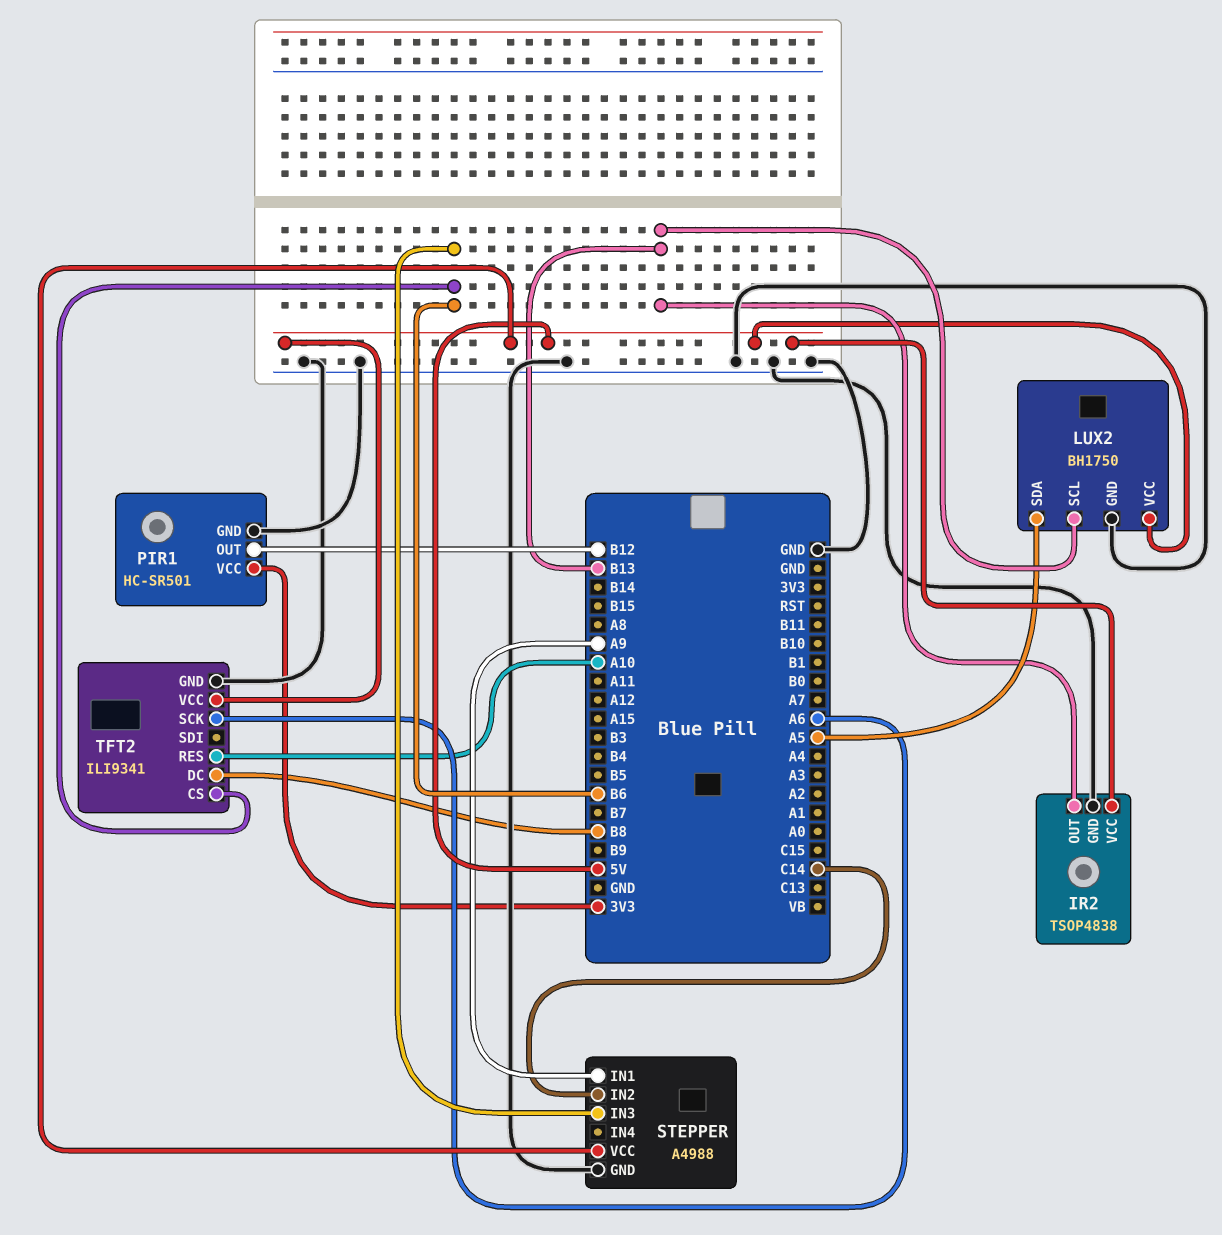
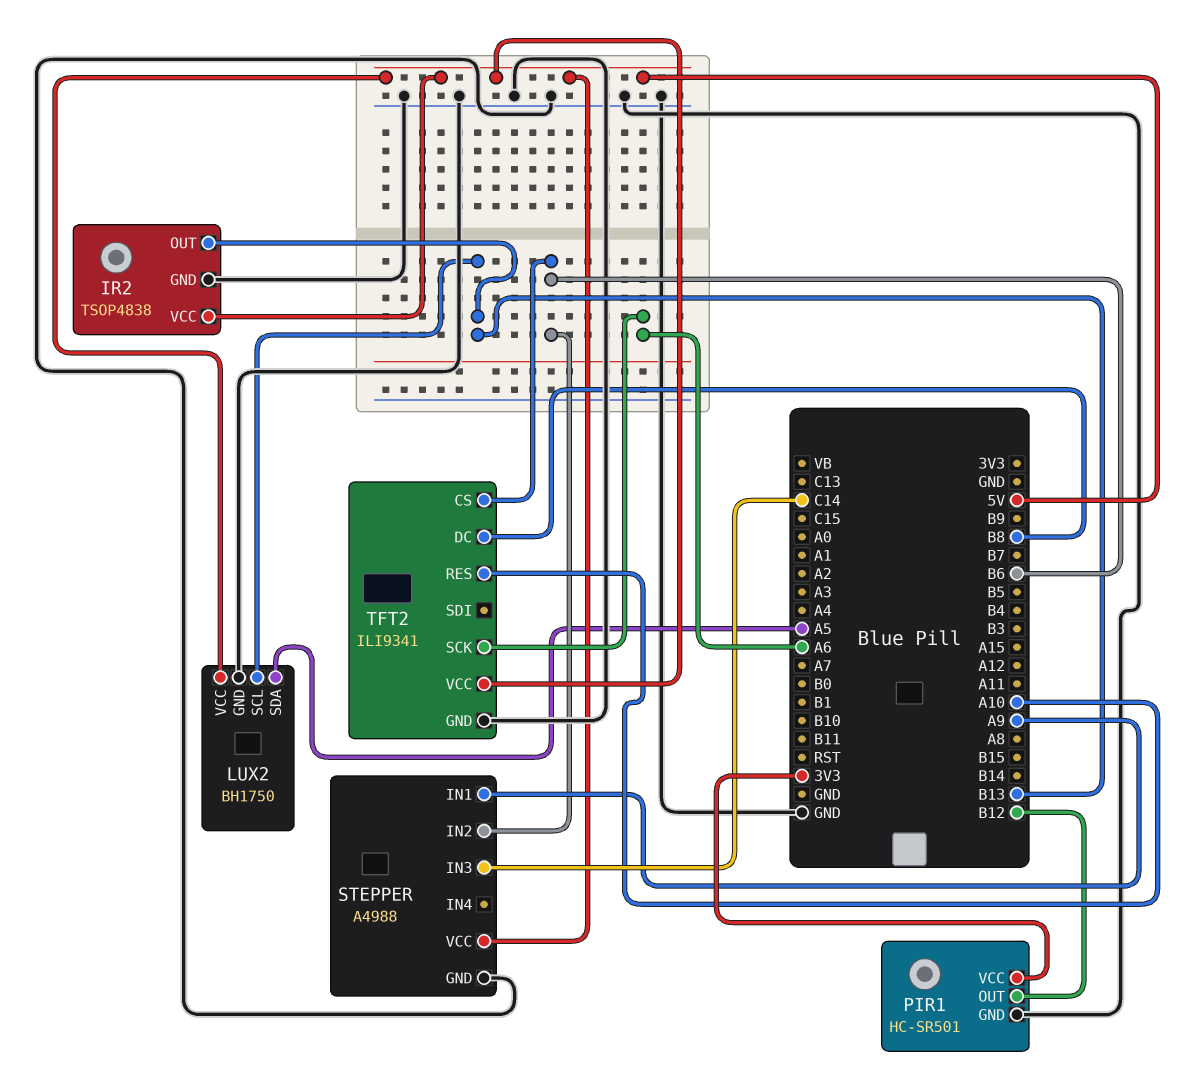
STEPPER pin IN2: C14 -> B6
STEPPER pin IN3: B6 -> C14

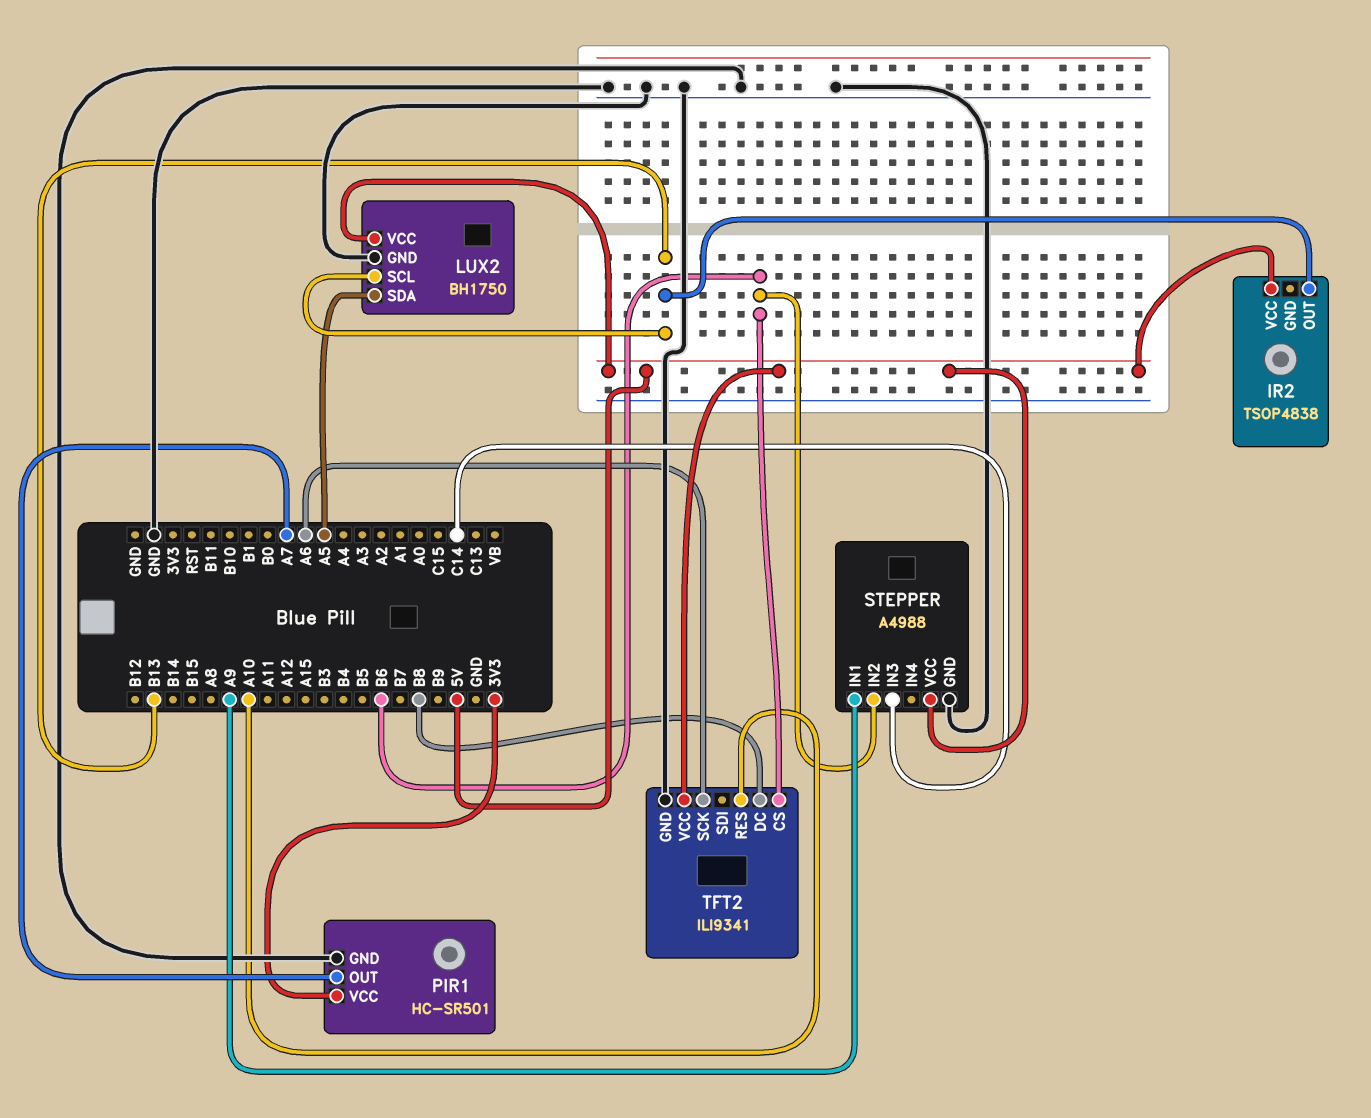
IR2 pin GND: GND -> none
PIR1 pin OUT: B12 -> A7

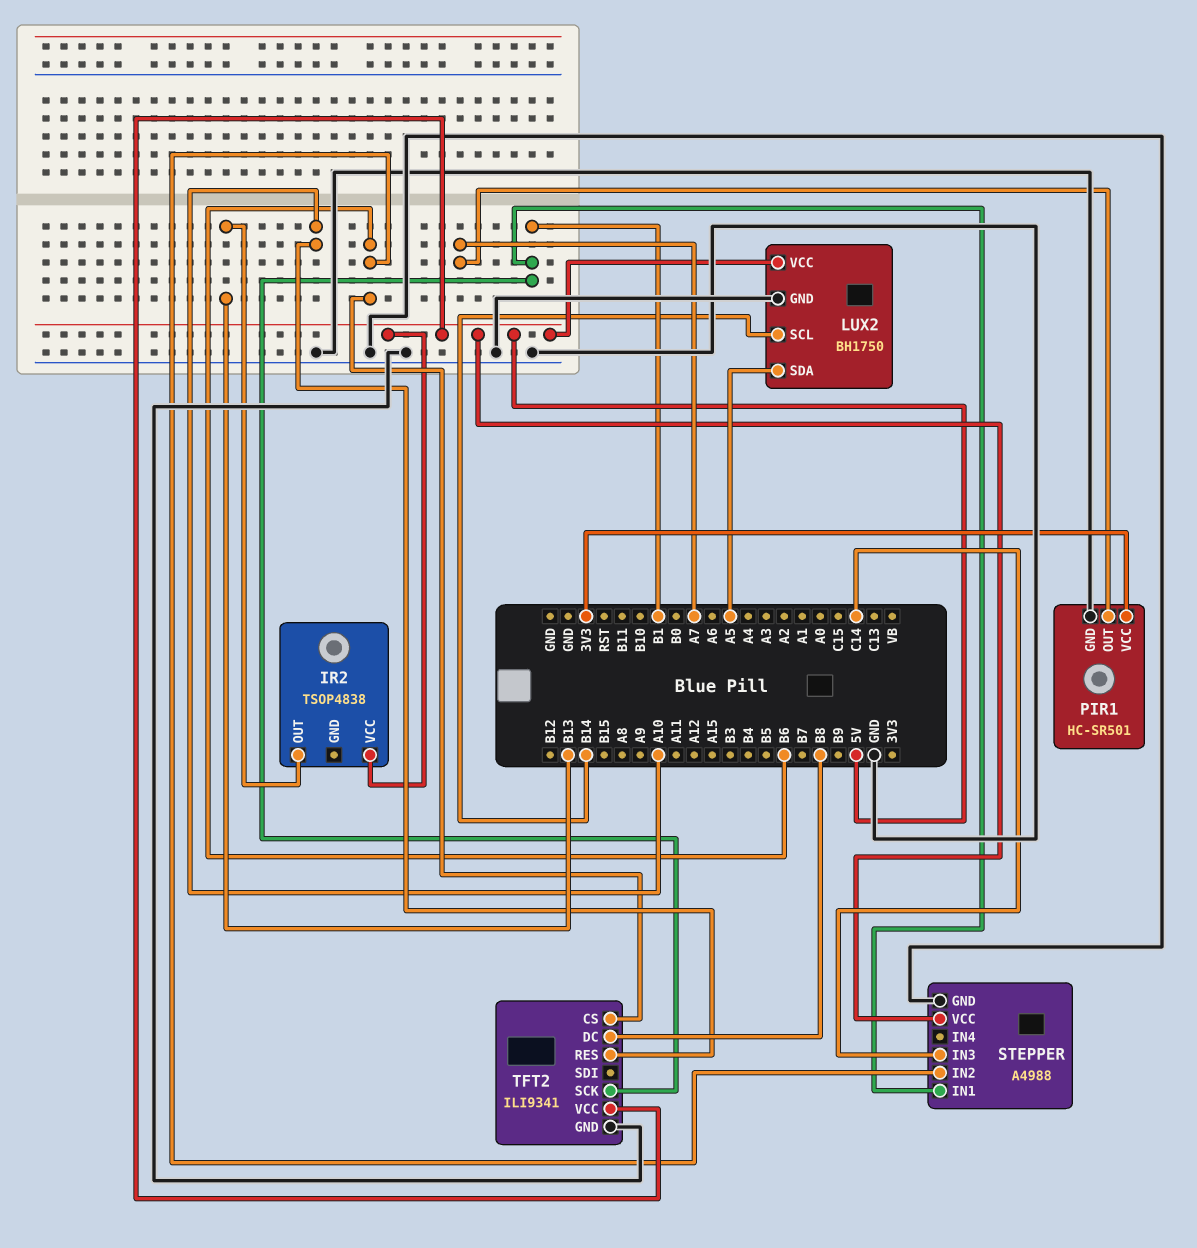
LUX2 pin SCL: B13 -> B14
STEPPER pin IN1: A9 -> B1
TFT2 pin SCK: A6 -> B1

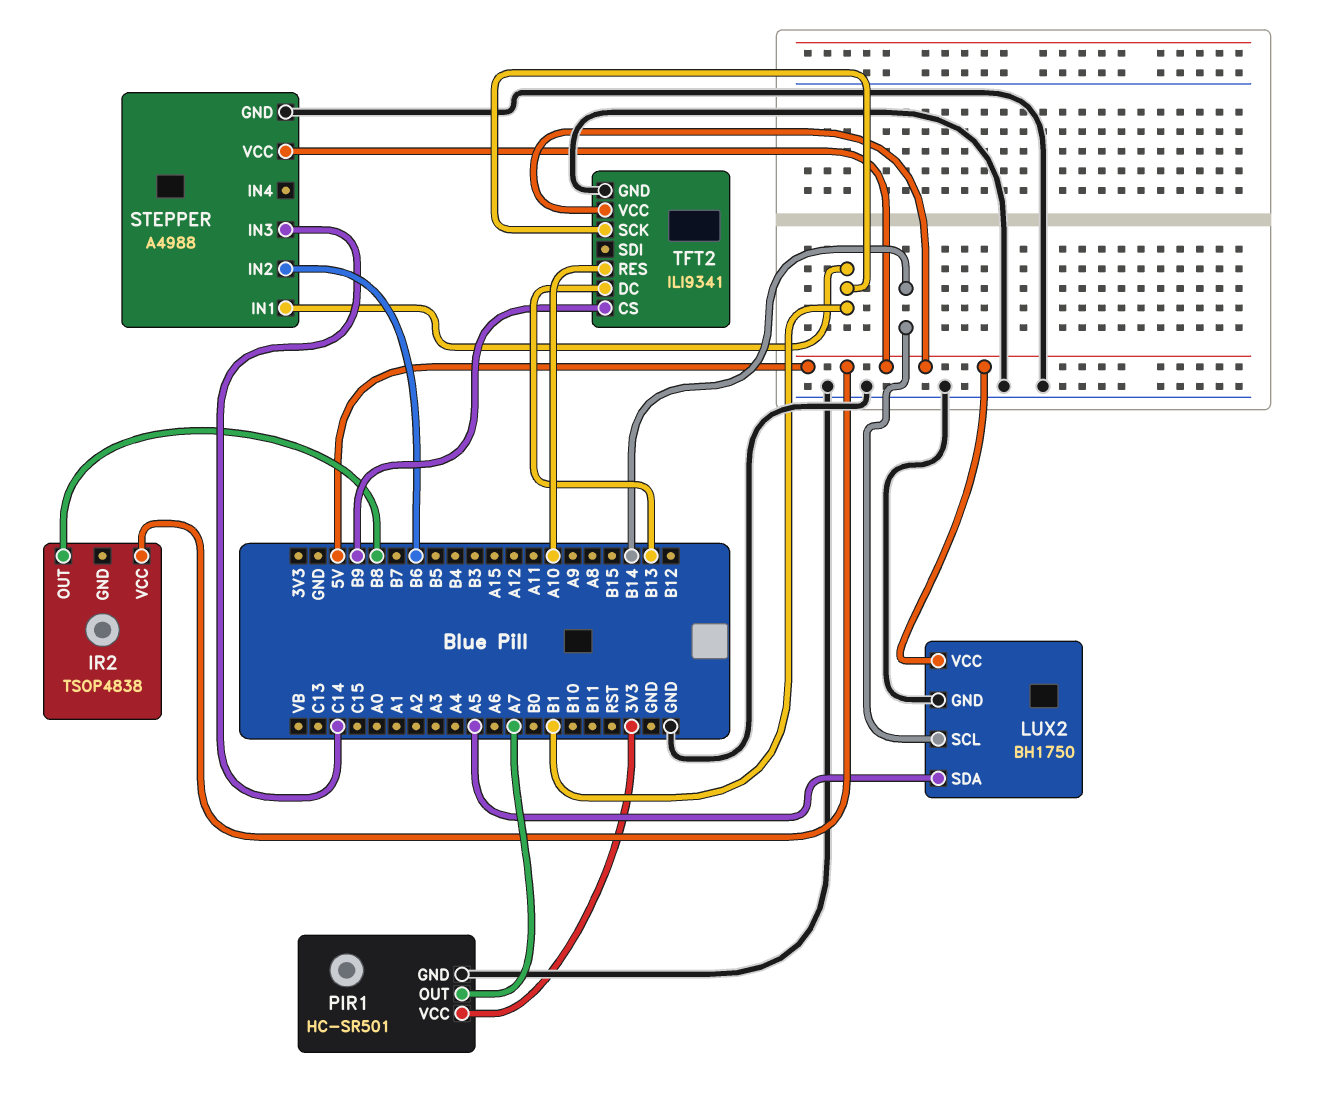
IR2 pin OUT: B13 -> B8
TFT2 pin CS: B6 -> B9
TFT2 pin DC: B8 -> B13

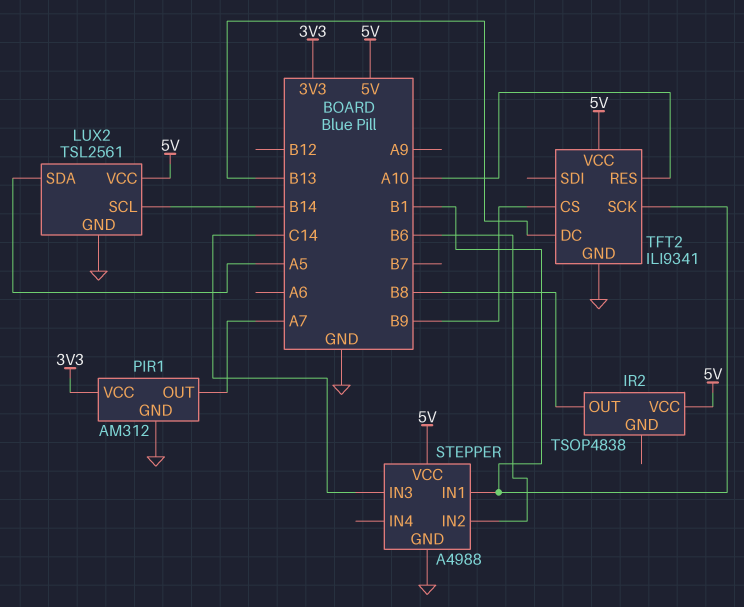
LUX2: BH1750 -> TSL2561
PIR1: HC-SR501 -> AM312

